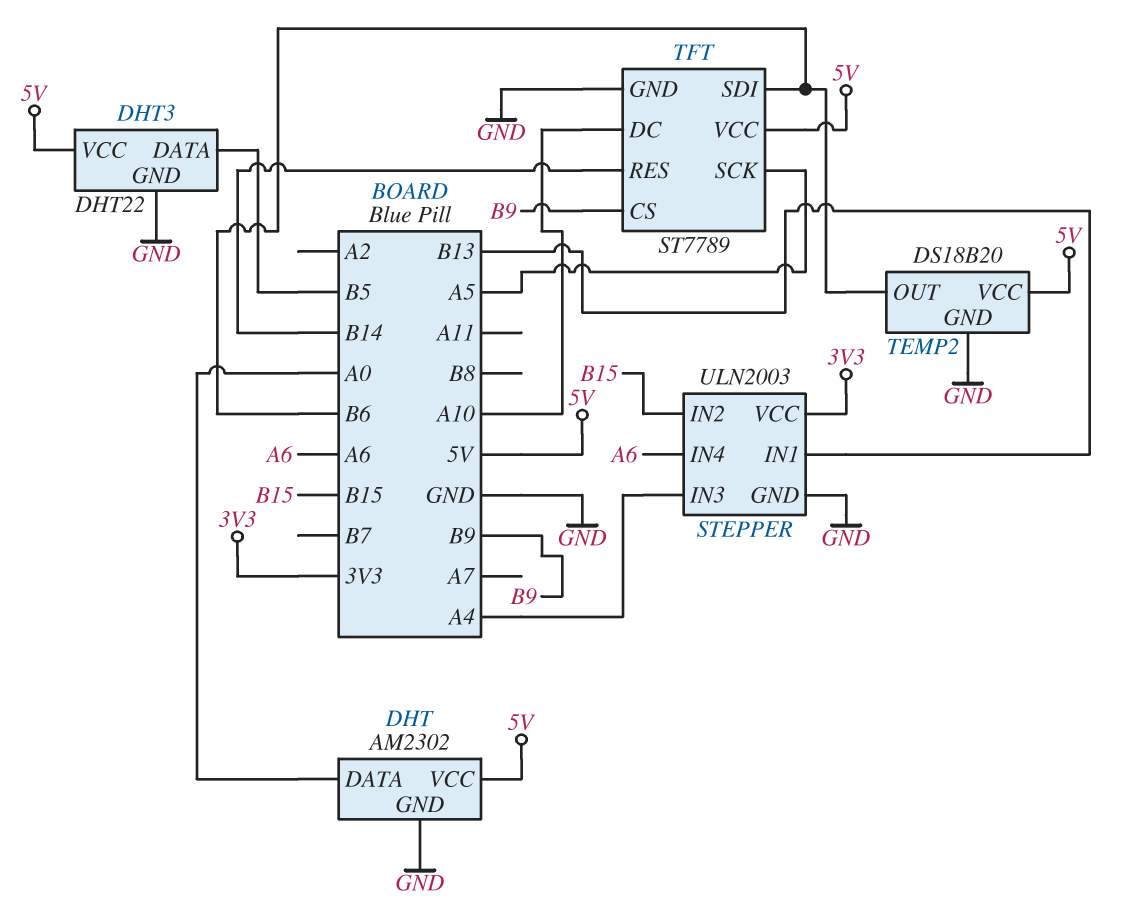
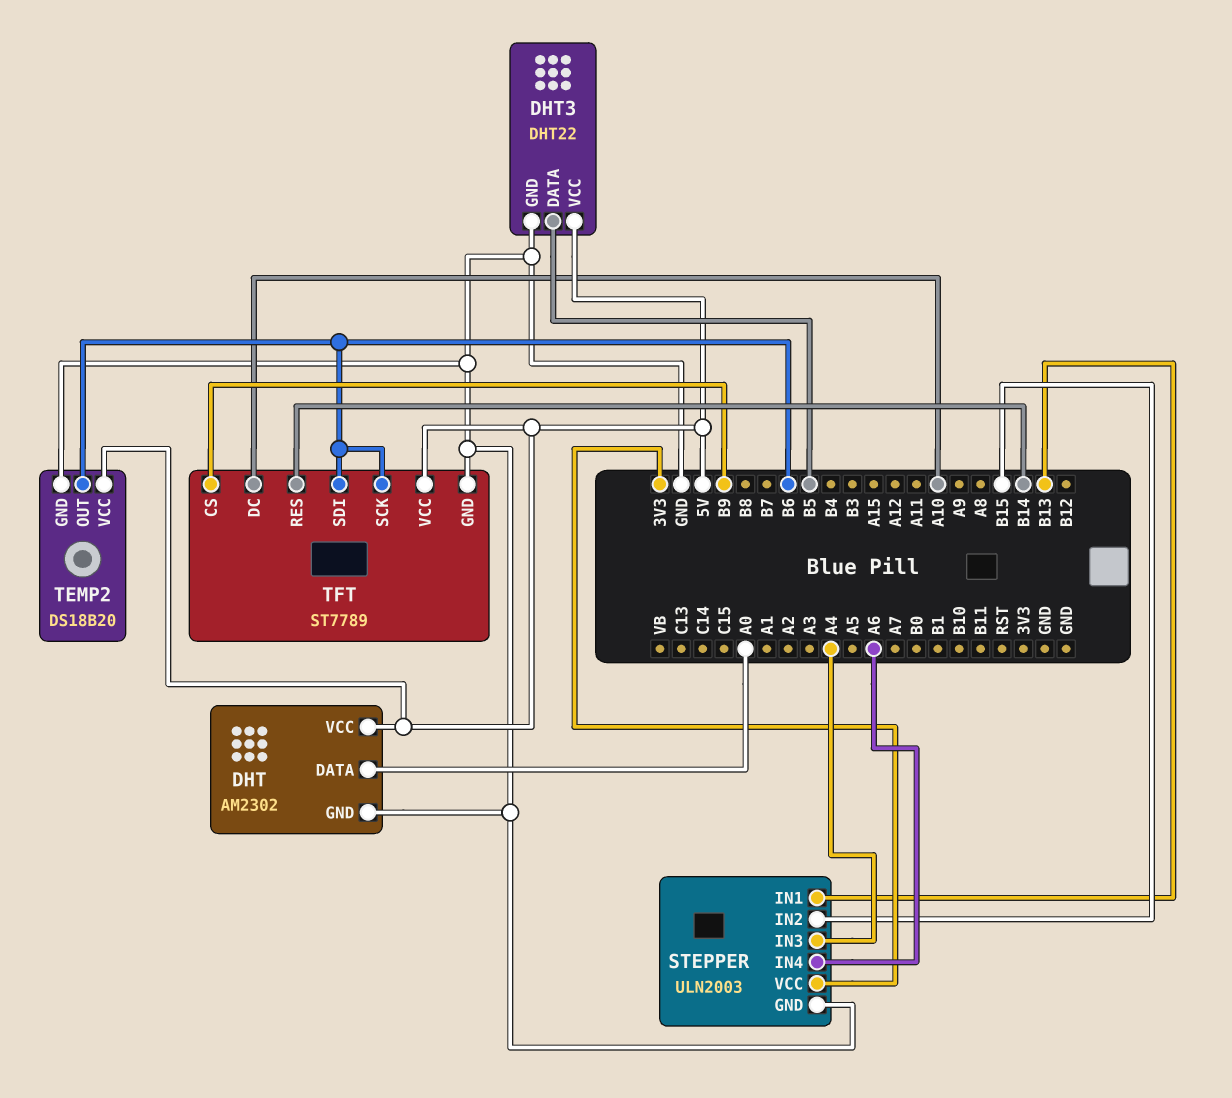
TFT pin SCK: A5 -> B6

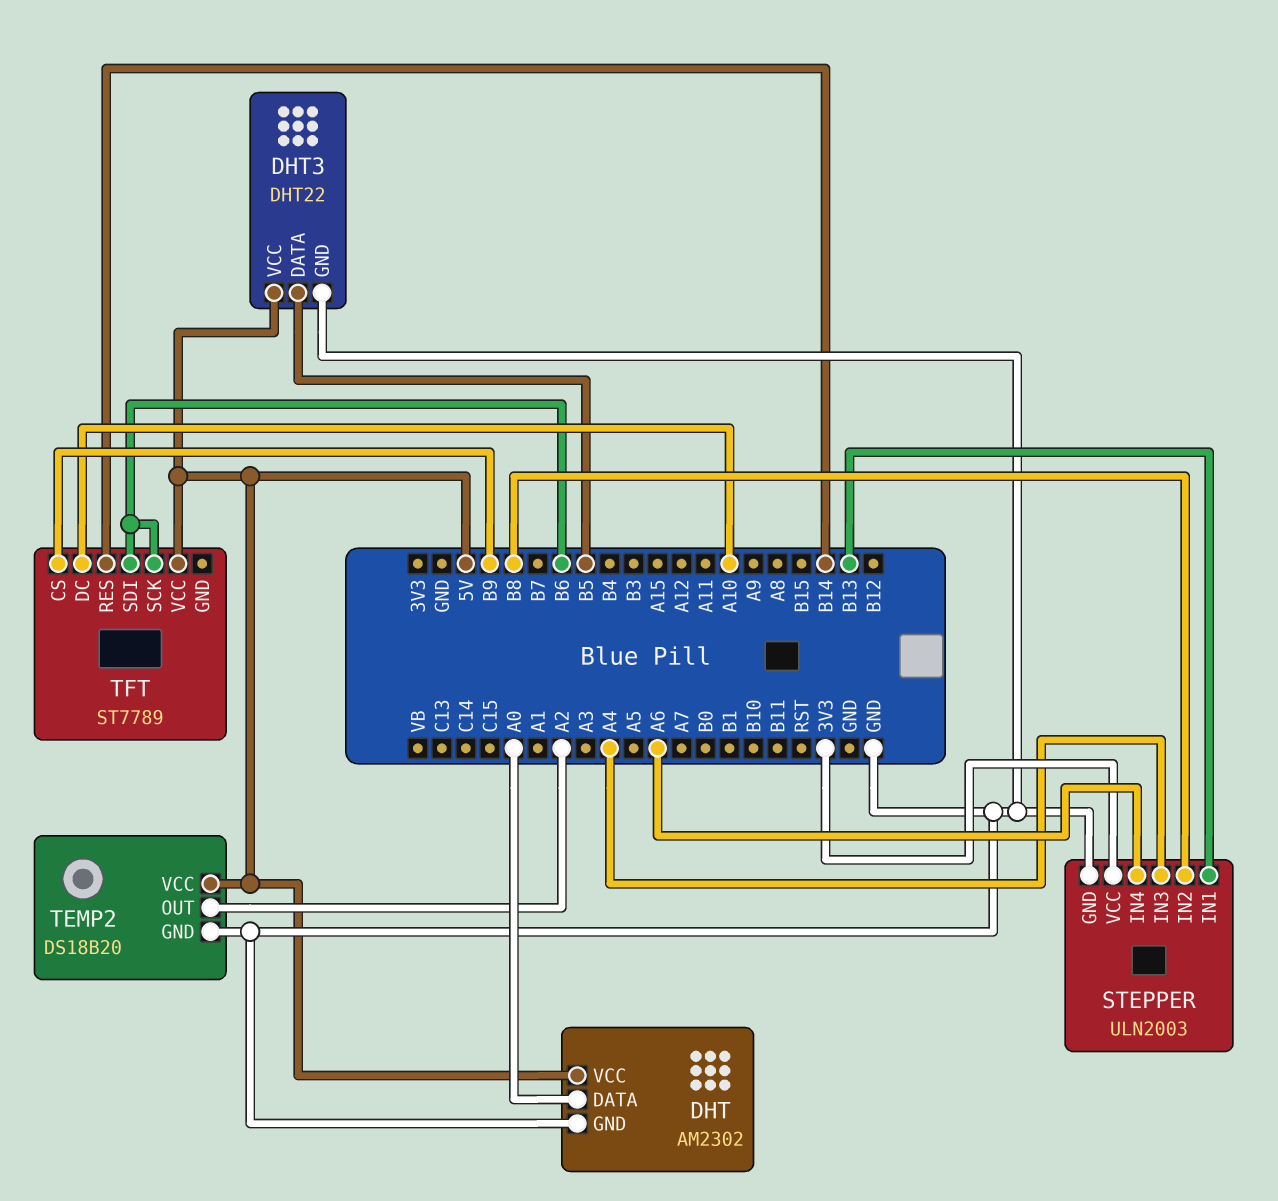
STEPPER pin IN2: B15 -> B8
TEMP2 pin OUT: B6 -> A2
TFT pin GND: GND -> none

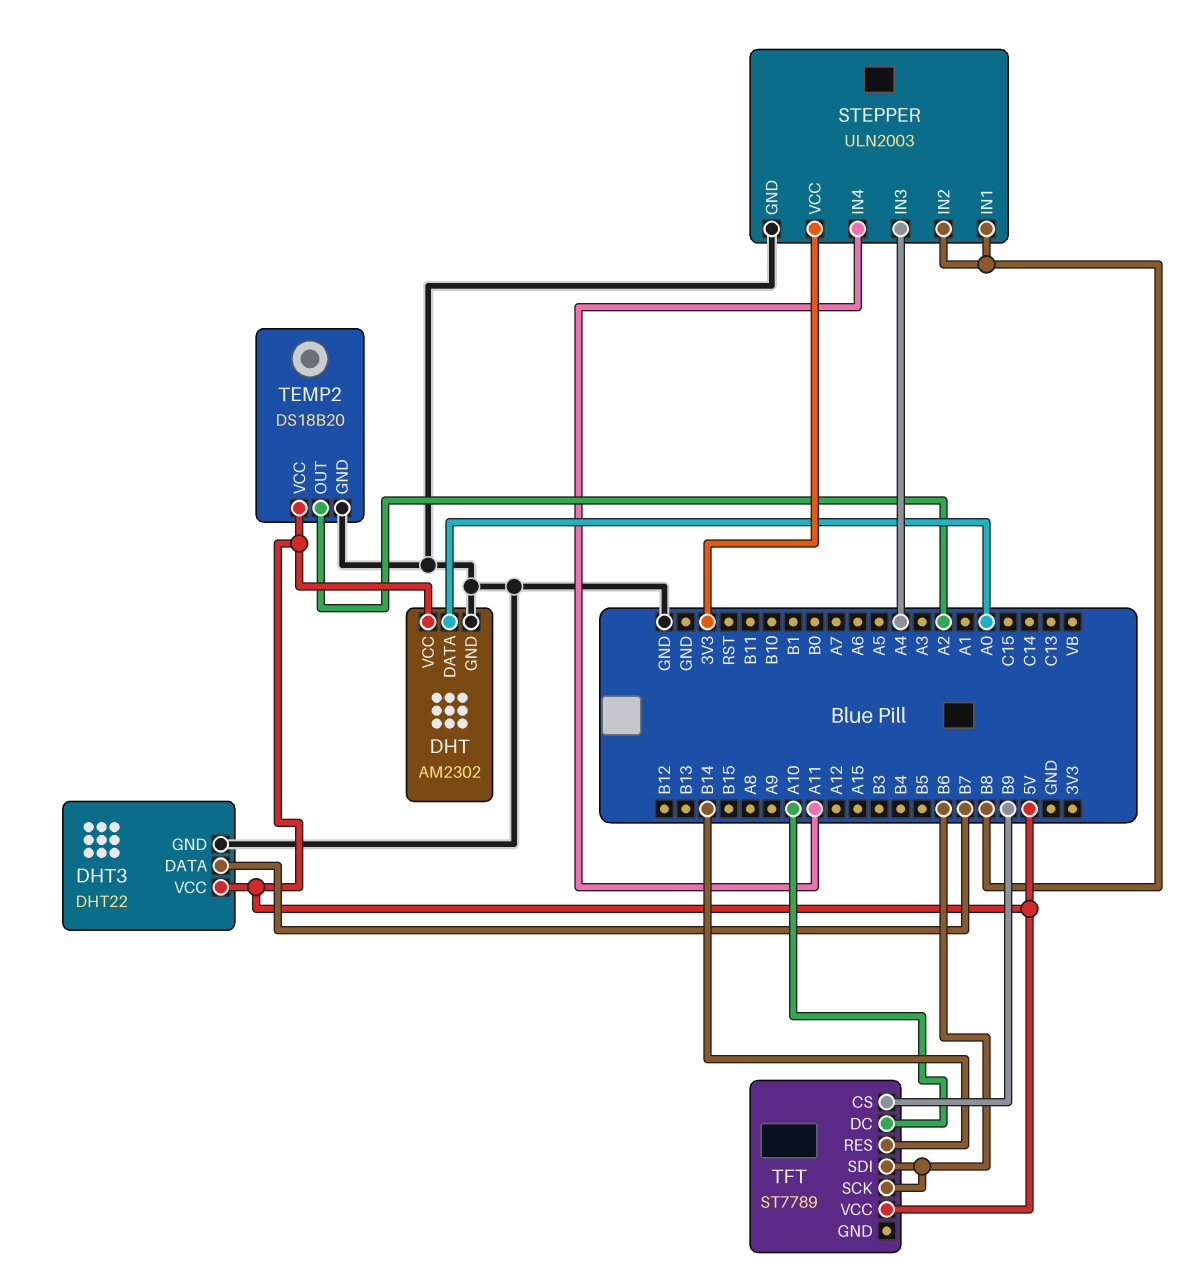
DHT3 pin DATA: B5 -> B7
STEPPER pin IN1: B13 -> B8
STEPPER pin IN4: A6 -> A11

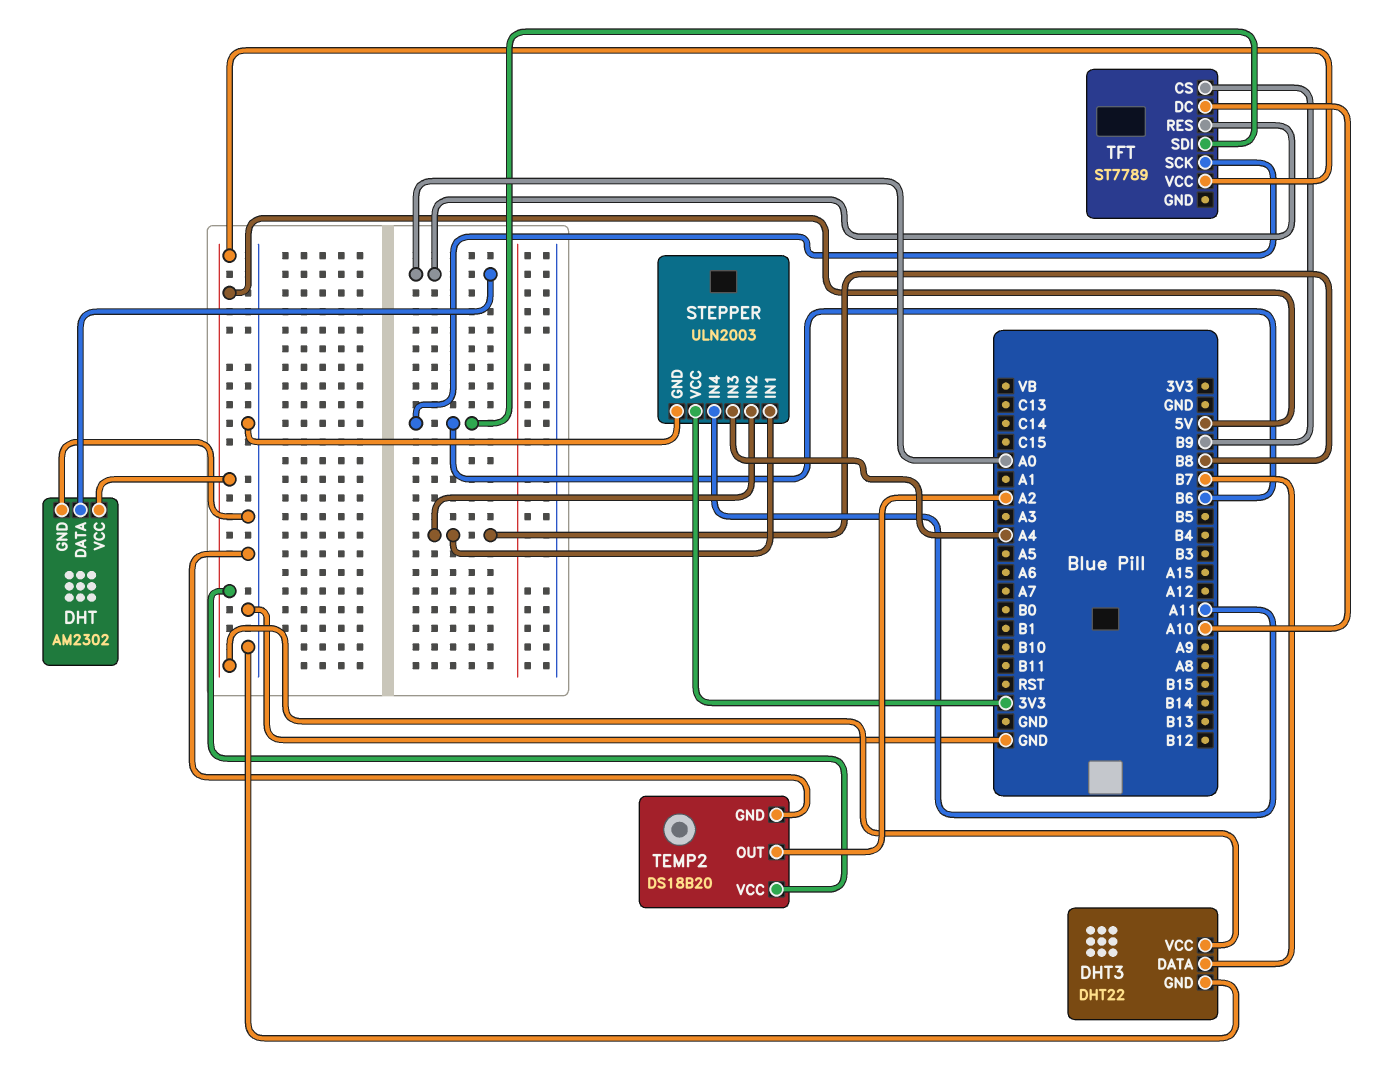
TFT pin RES: B14 -> A0

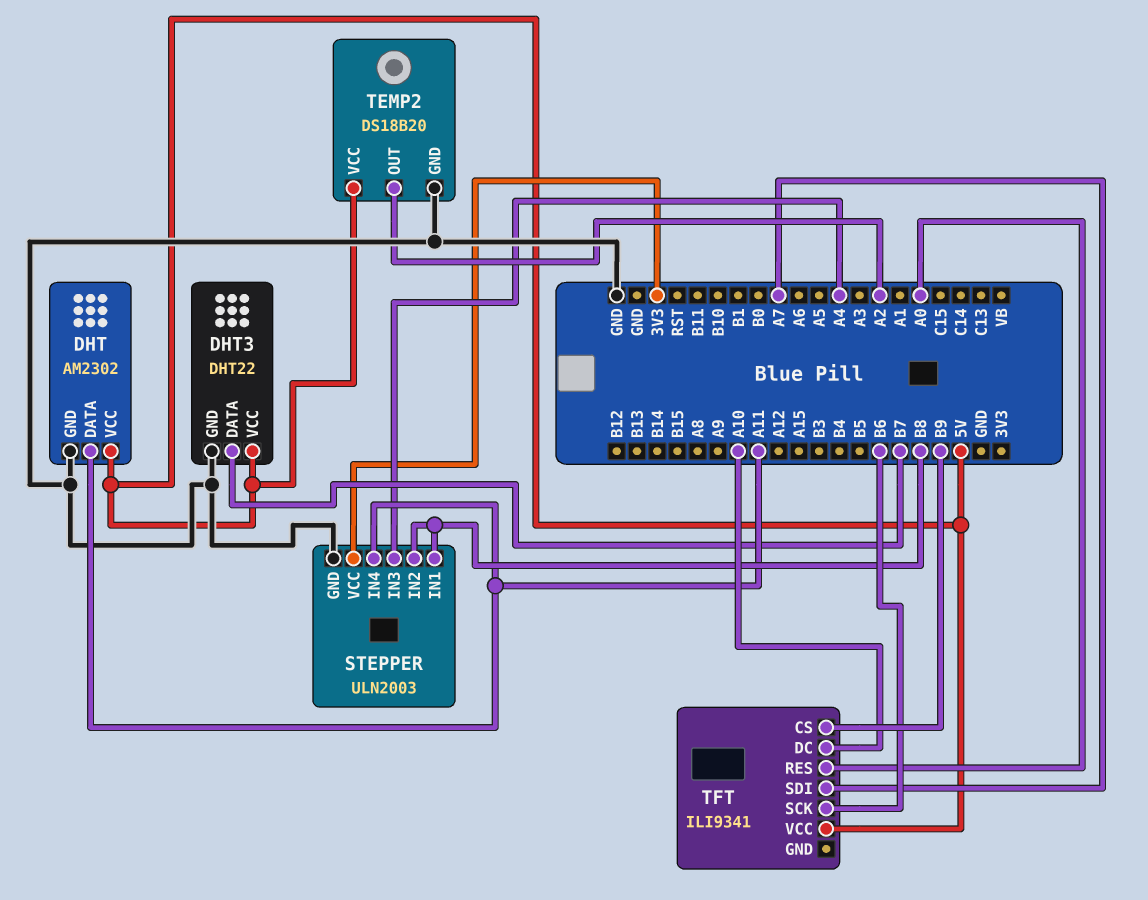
DHT pin DATA: A0 -> A11
TFT: ST7789 -> ILI9341
TFT pin SDI: B6 -> A7

